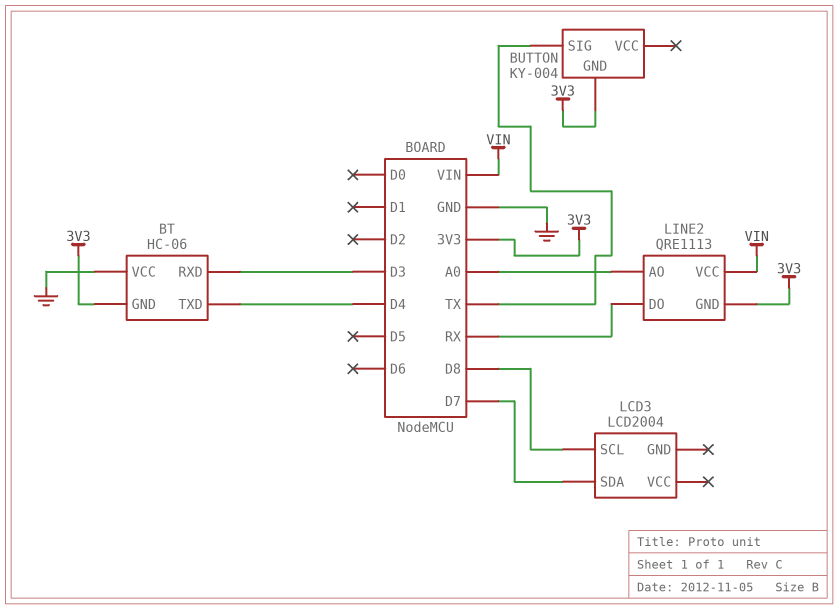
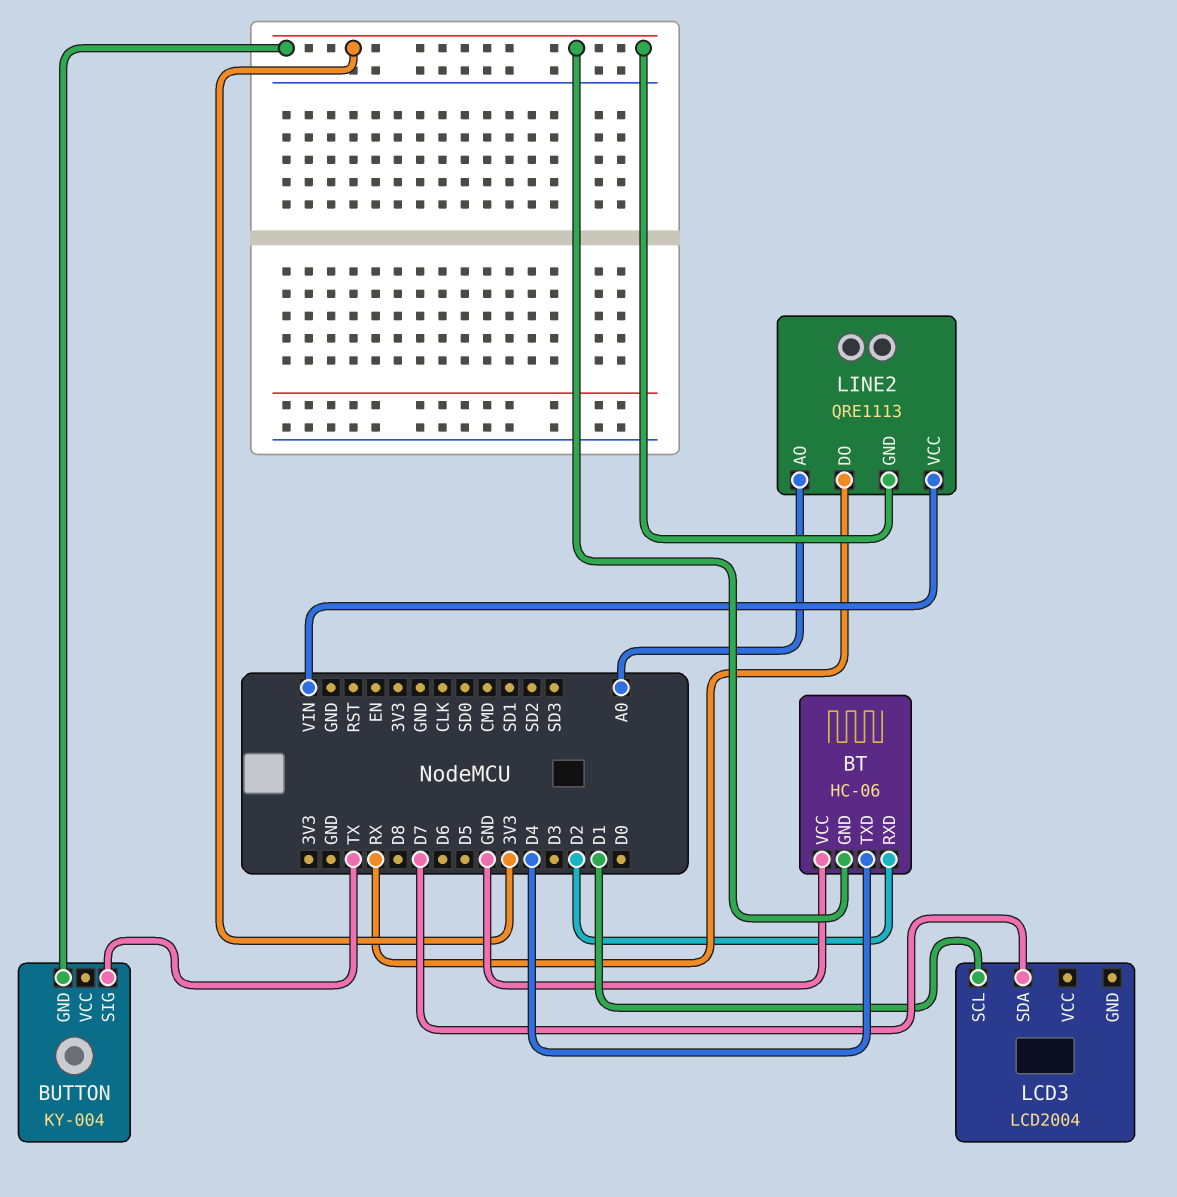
BT pin RXD: D3 -> D2
LCD3 pin SCL: D8 -> D1

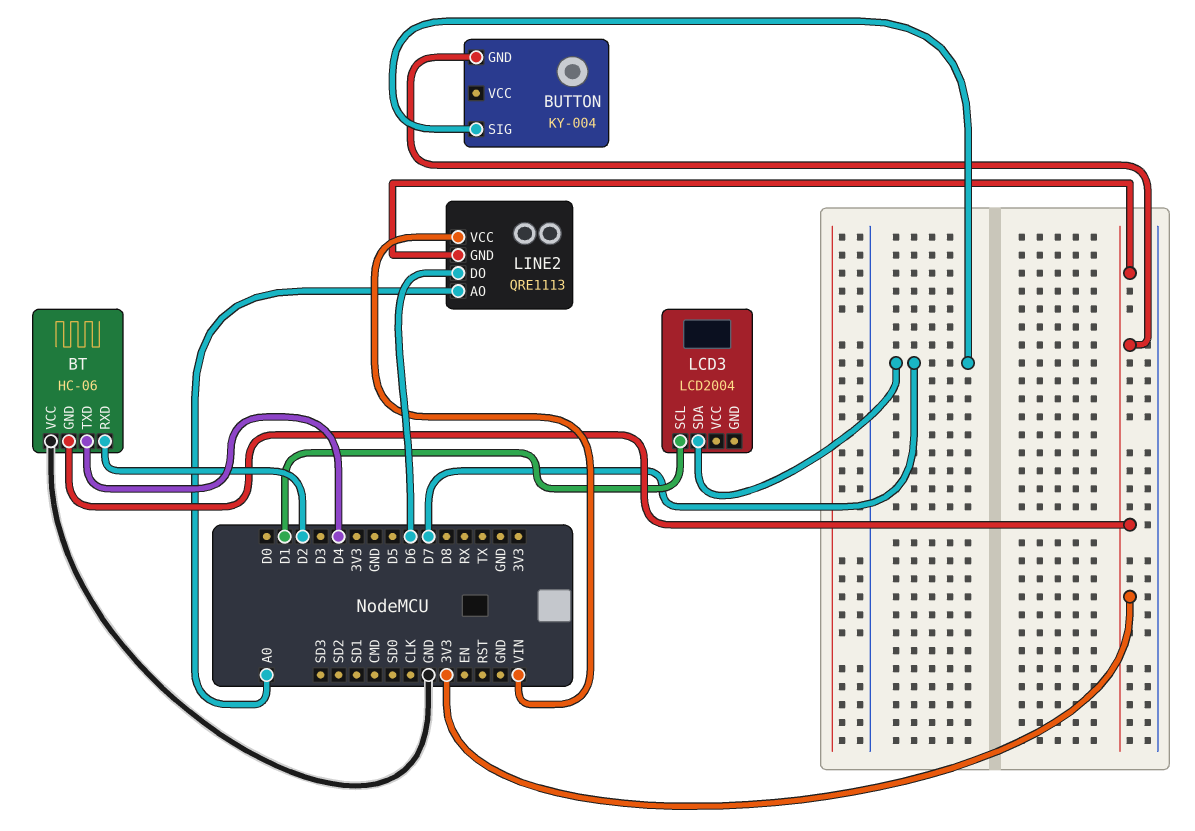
BUTTON pin SIG: TX -> D7
LINE2 pin DO: RX -> D6

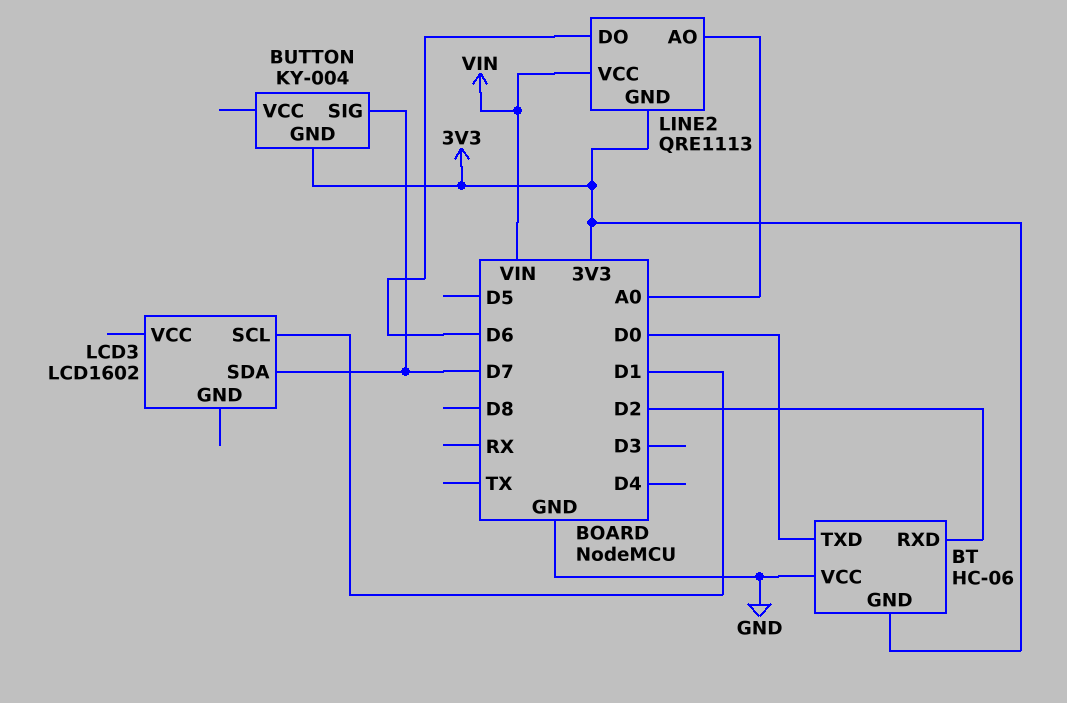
BT pin TXD: D4 -> D0
LCD3: LCD2004 -> LCD1602

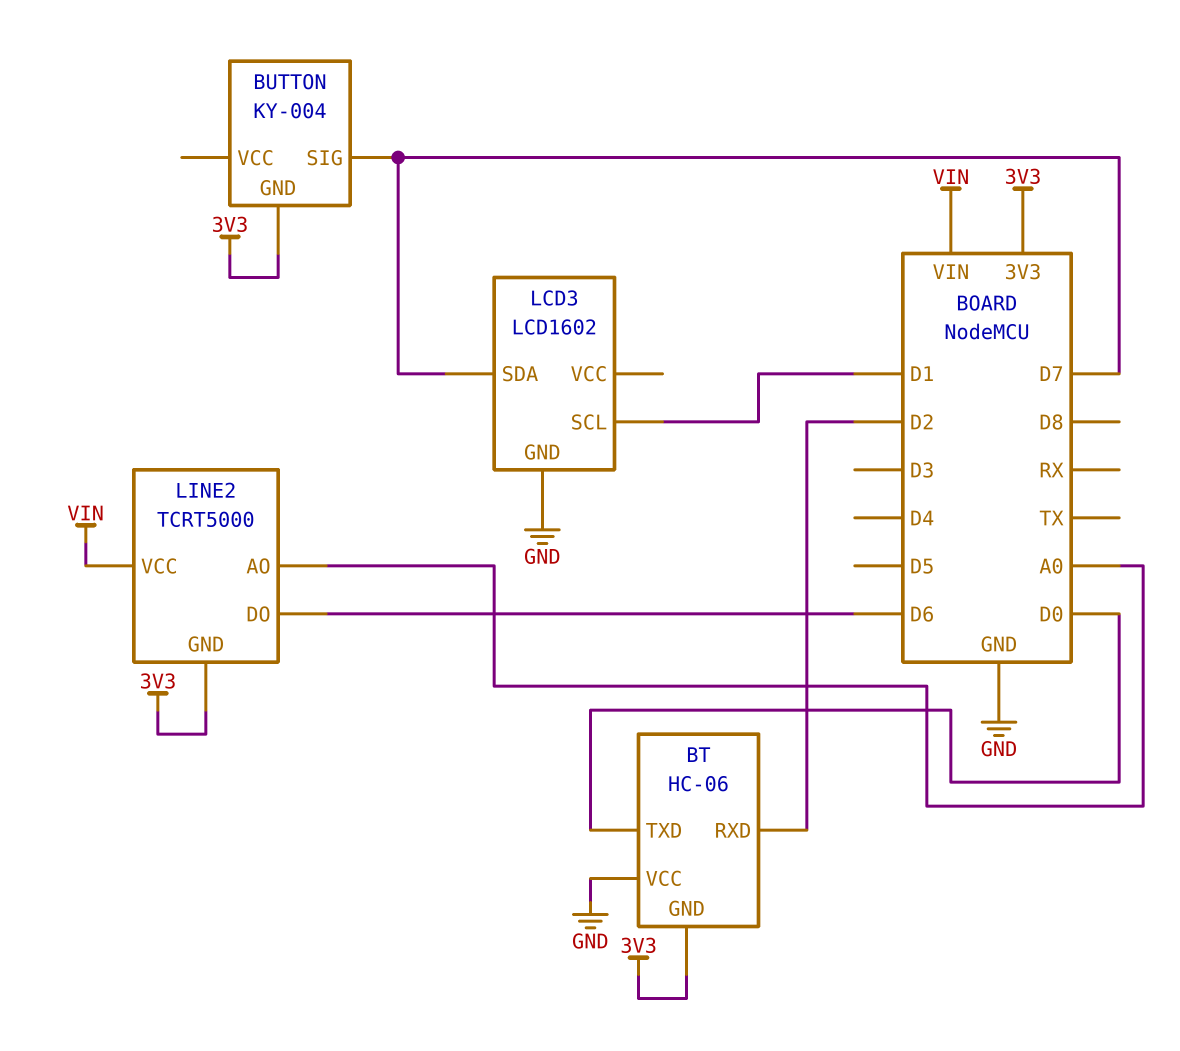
LCD3 pin GND: none -> GND
LINE2: QRE1113 -> TCRT5000

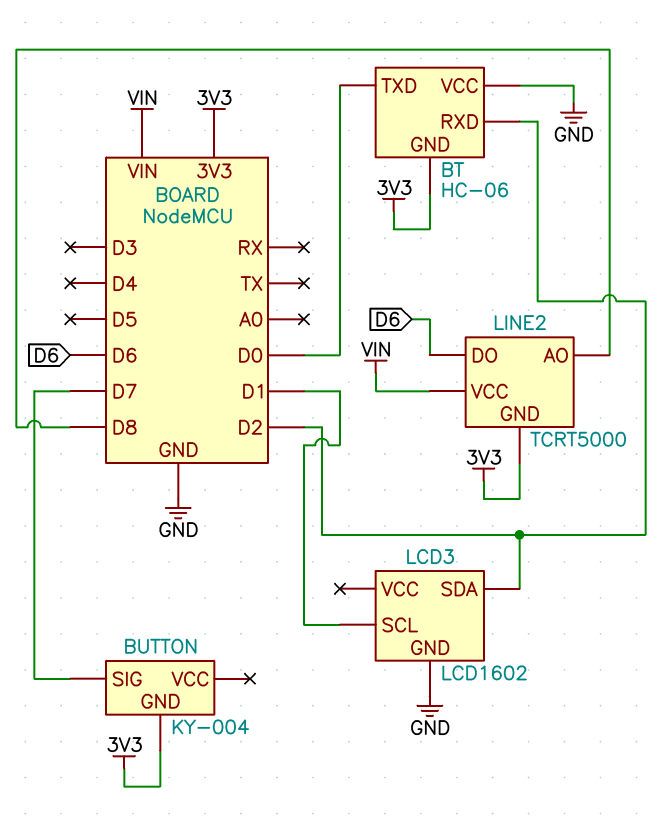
LCD3 pin SDA: D7 -> D2
LINE2 pin AO: A0 -> D8

